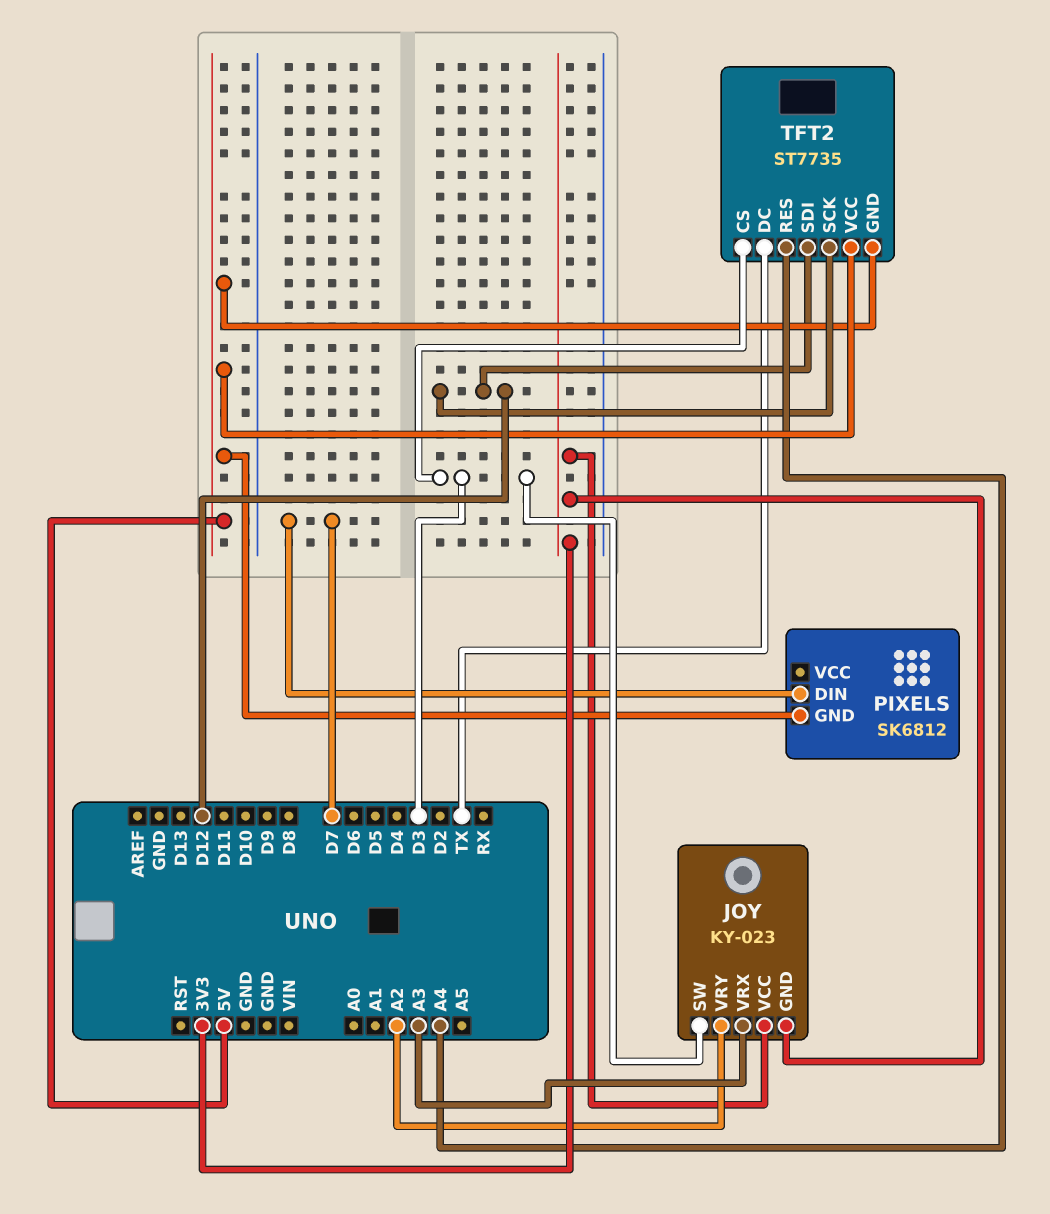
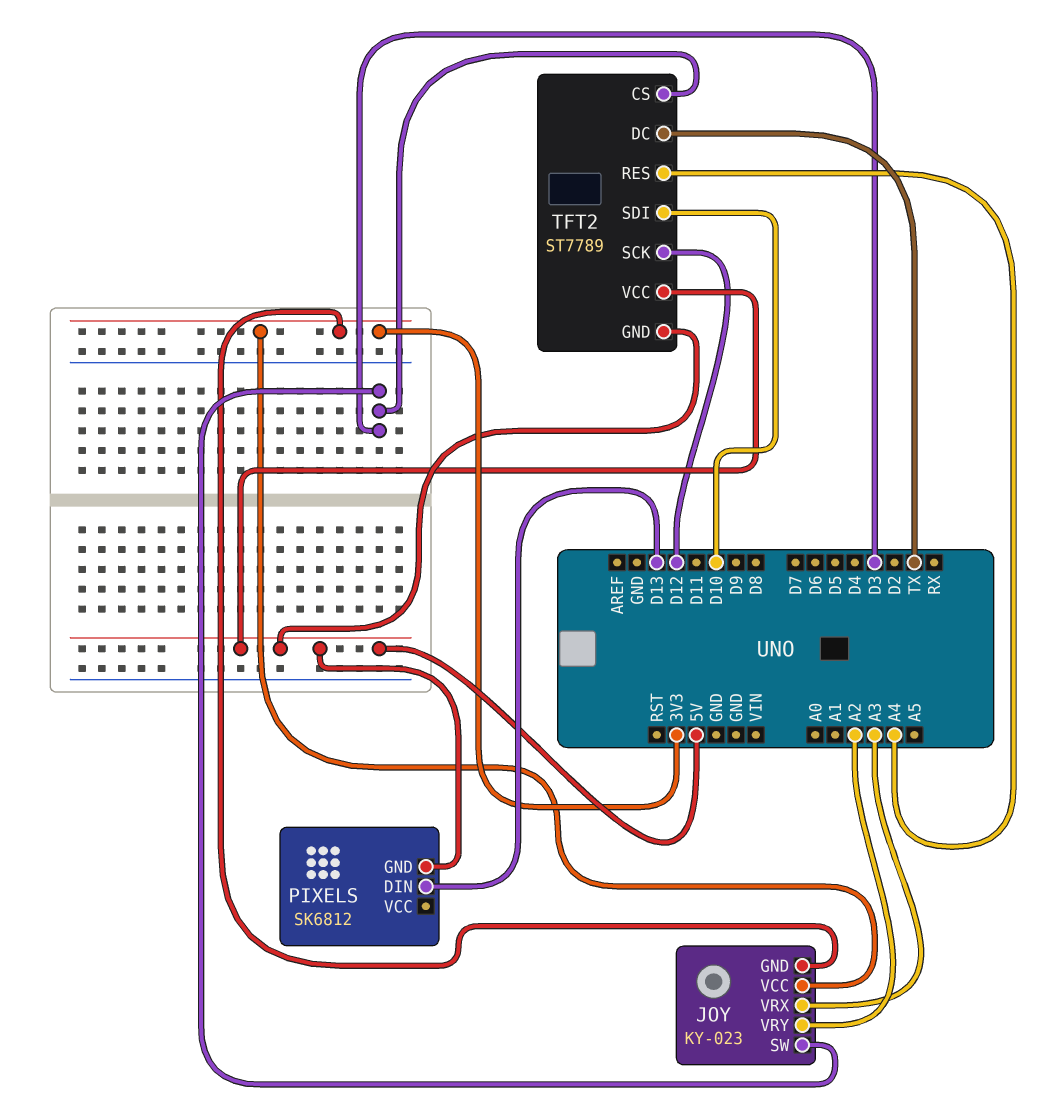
PIXELS pin DIN: D7 -> D13
TFT2: ST7735 -> ST7789
TFT2 pin SDI: D12 -> D10

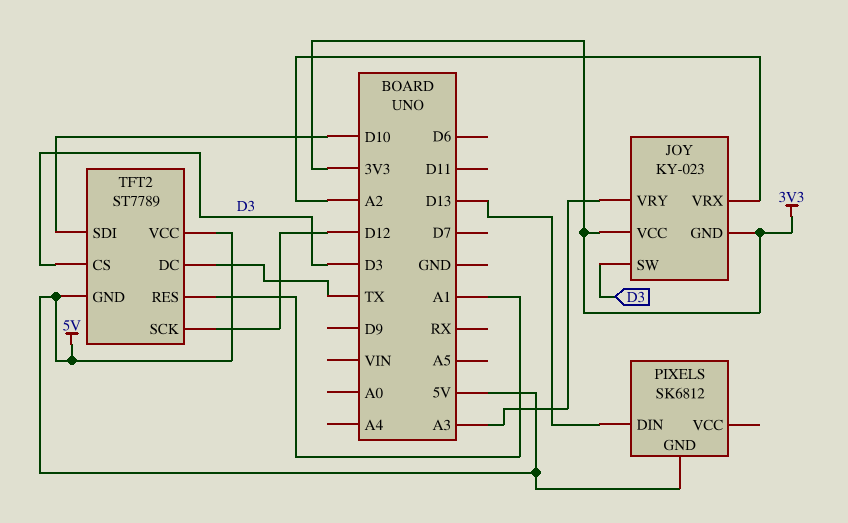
JOY pin VRX: A3 -> A2
JOY pin VRY: A2 -> A3
TFT2 pin RES: A4 -> A1

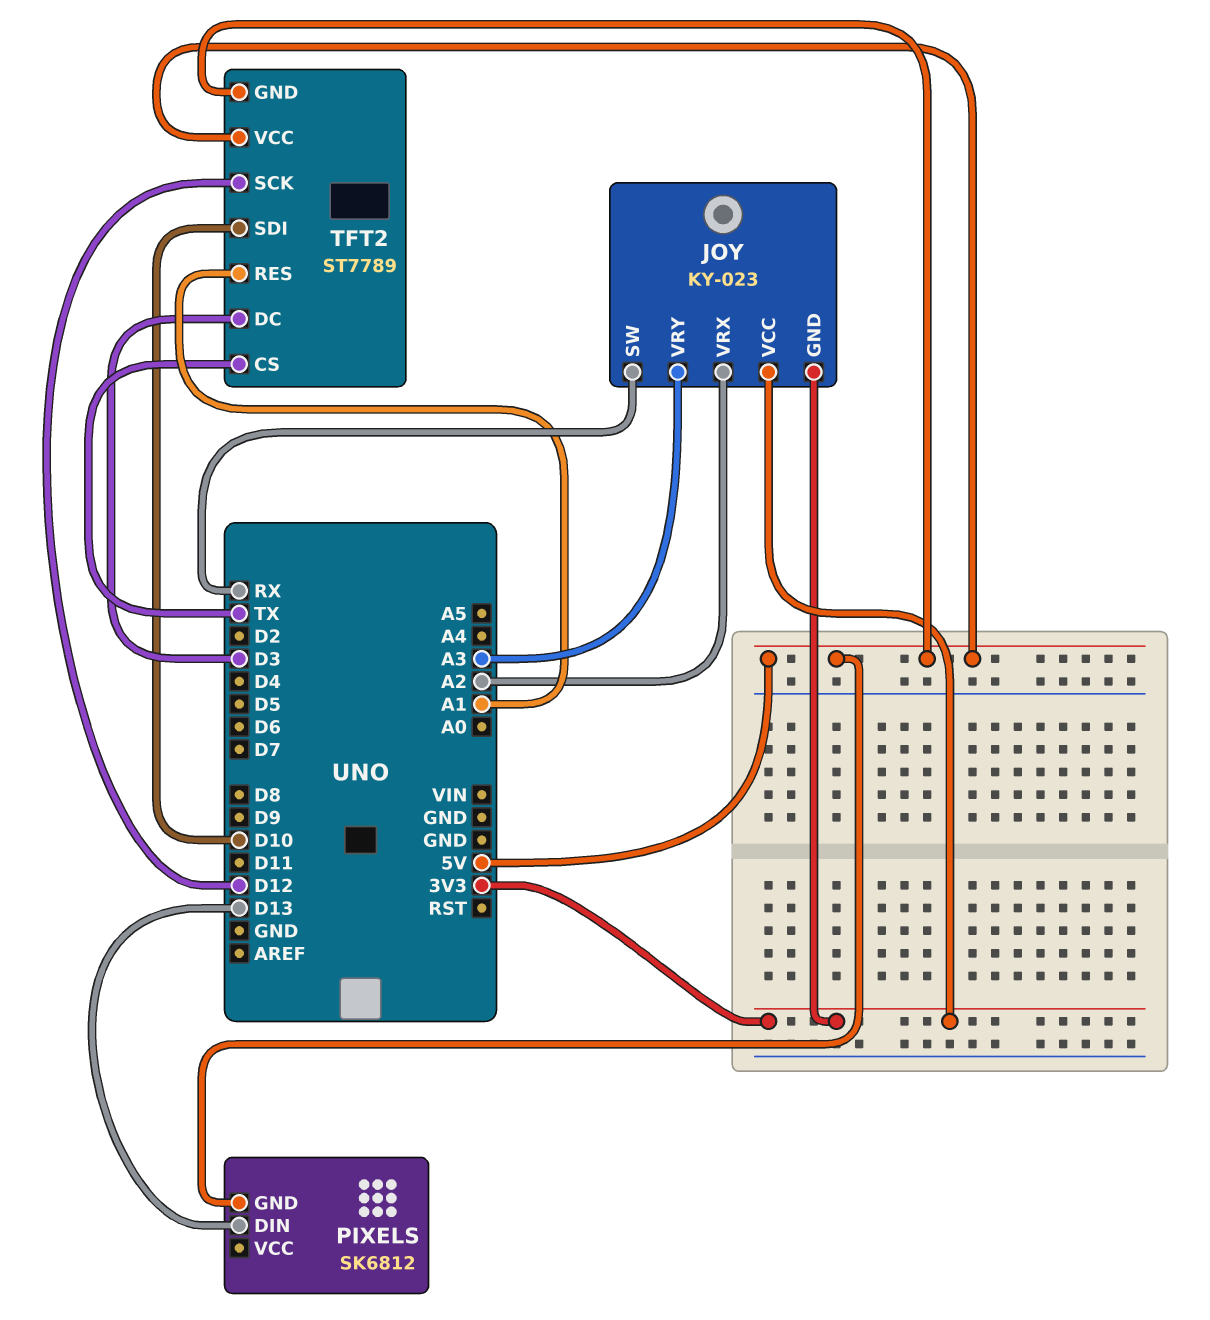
JOY pin SW: D3 -> RX
TFT2 pin CS: D3 -> TX
TFT2 pin DC: TX -> D3

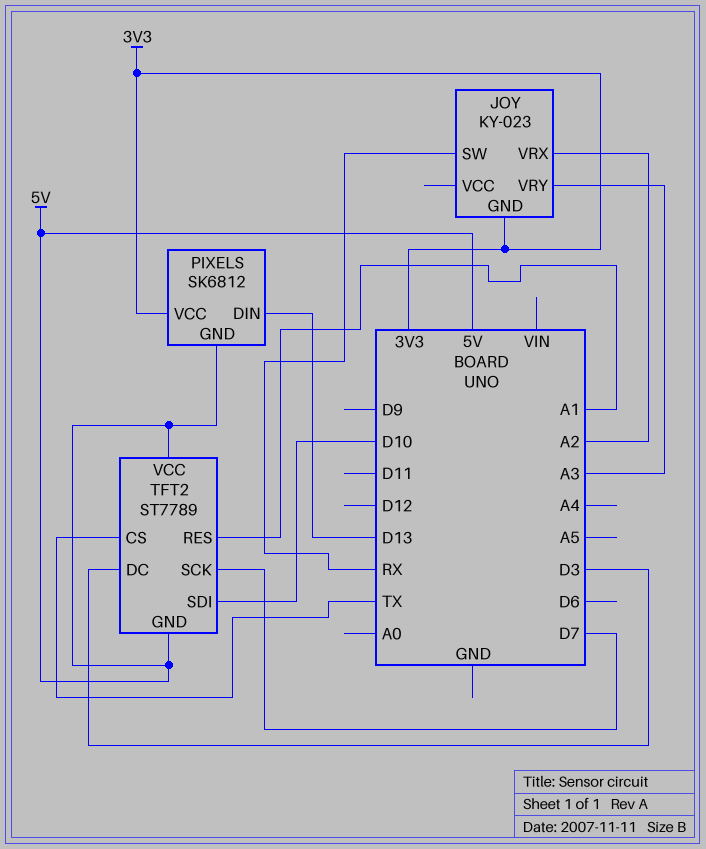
JOY pin VCC: 3V3 -> none
PIXELS pin VCC: none -> 3V3
TFT2 pin SCK: D12 -> D7

